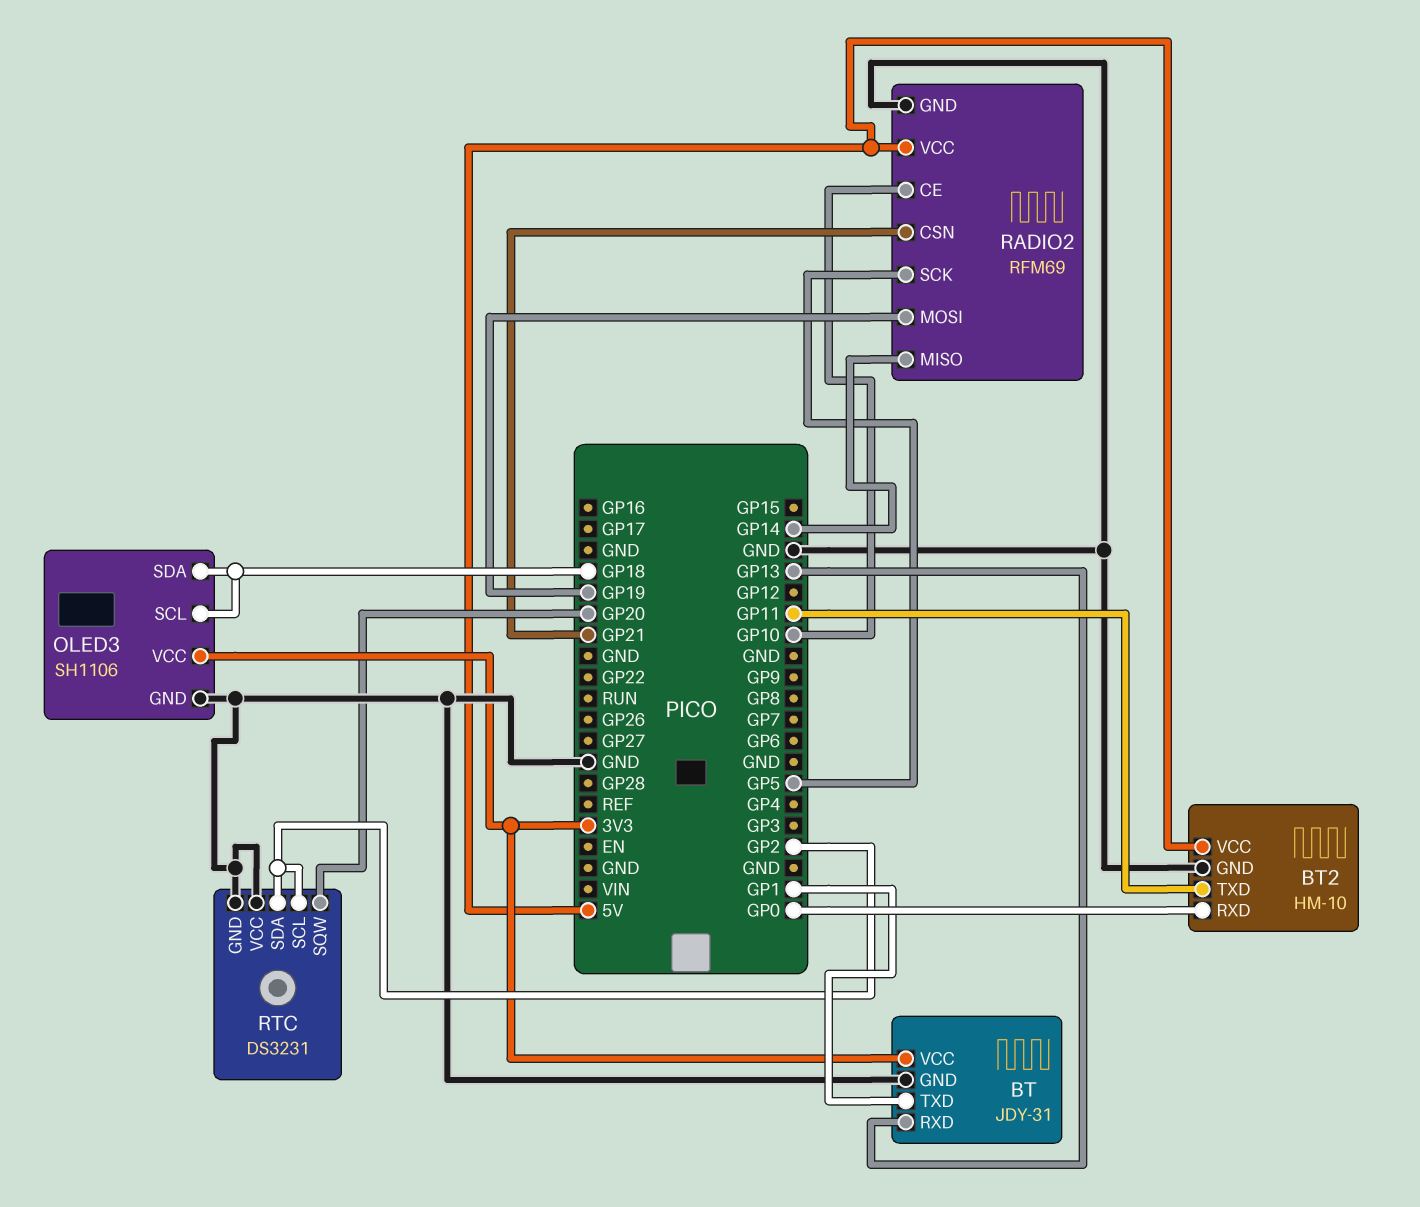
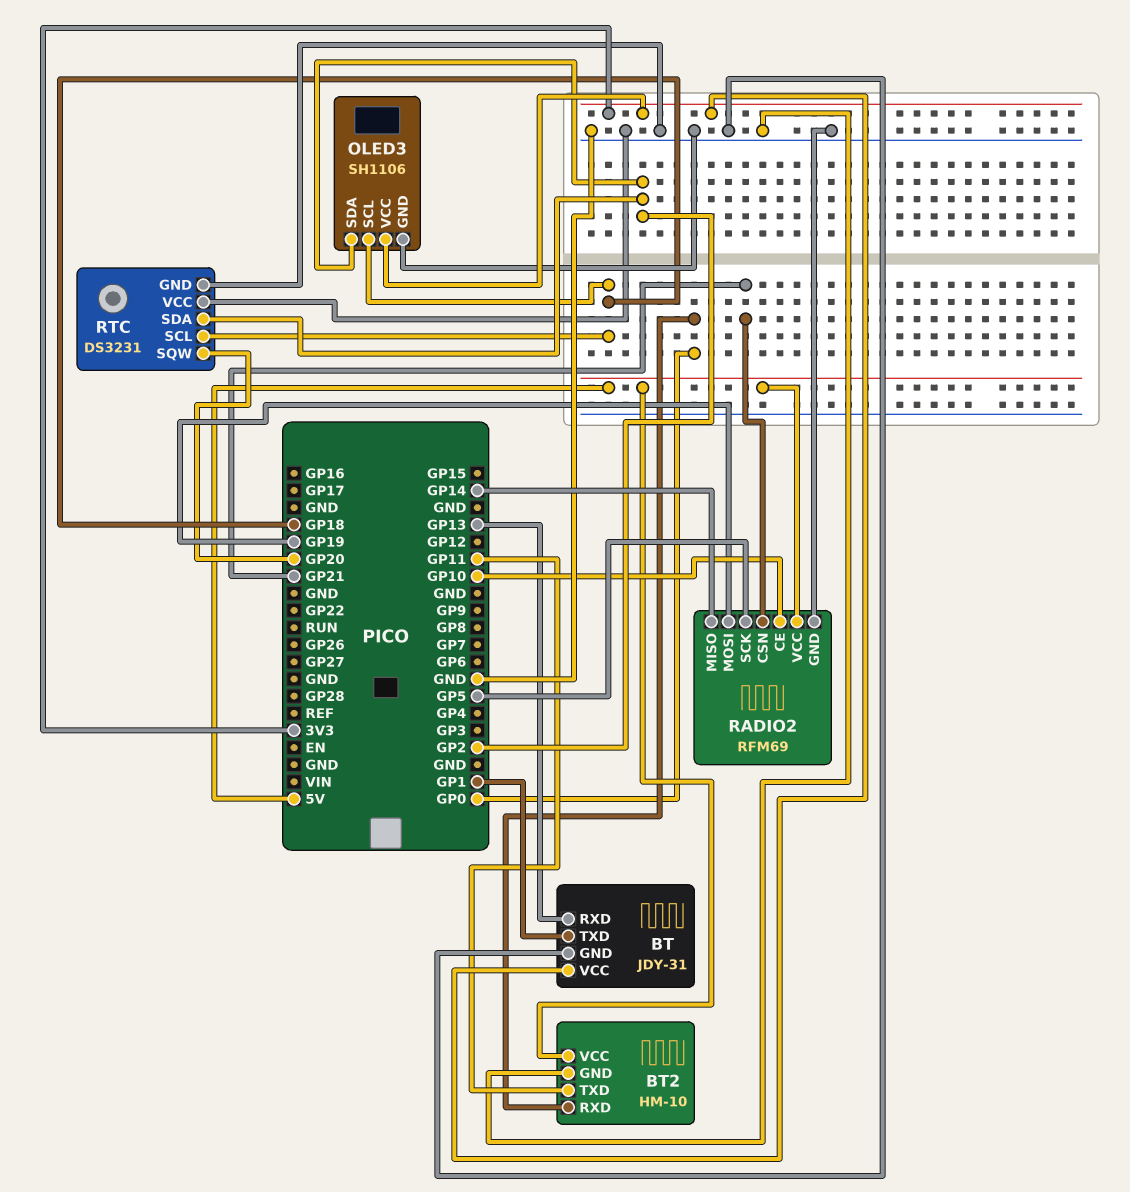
OLED3 pin SDA: GP18 -> GP2
RTC pin SCL: GP2 -> GP18

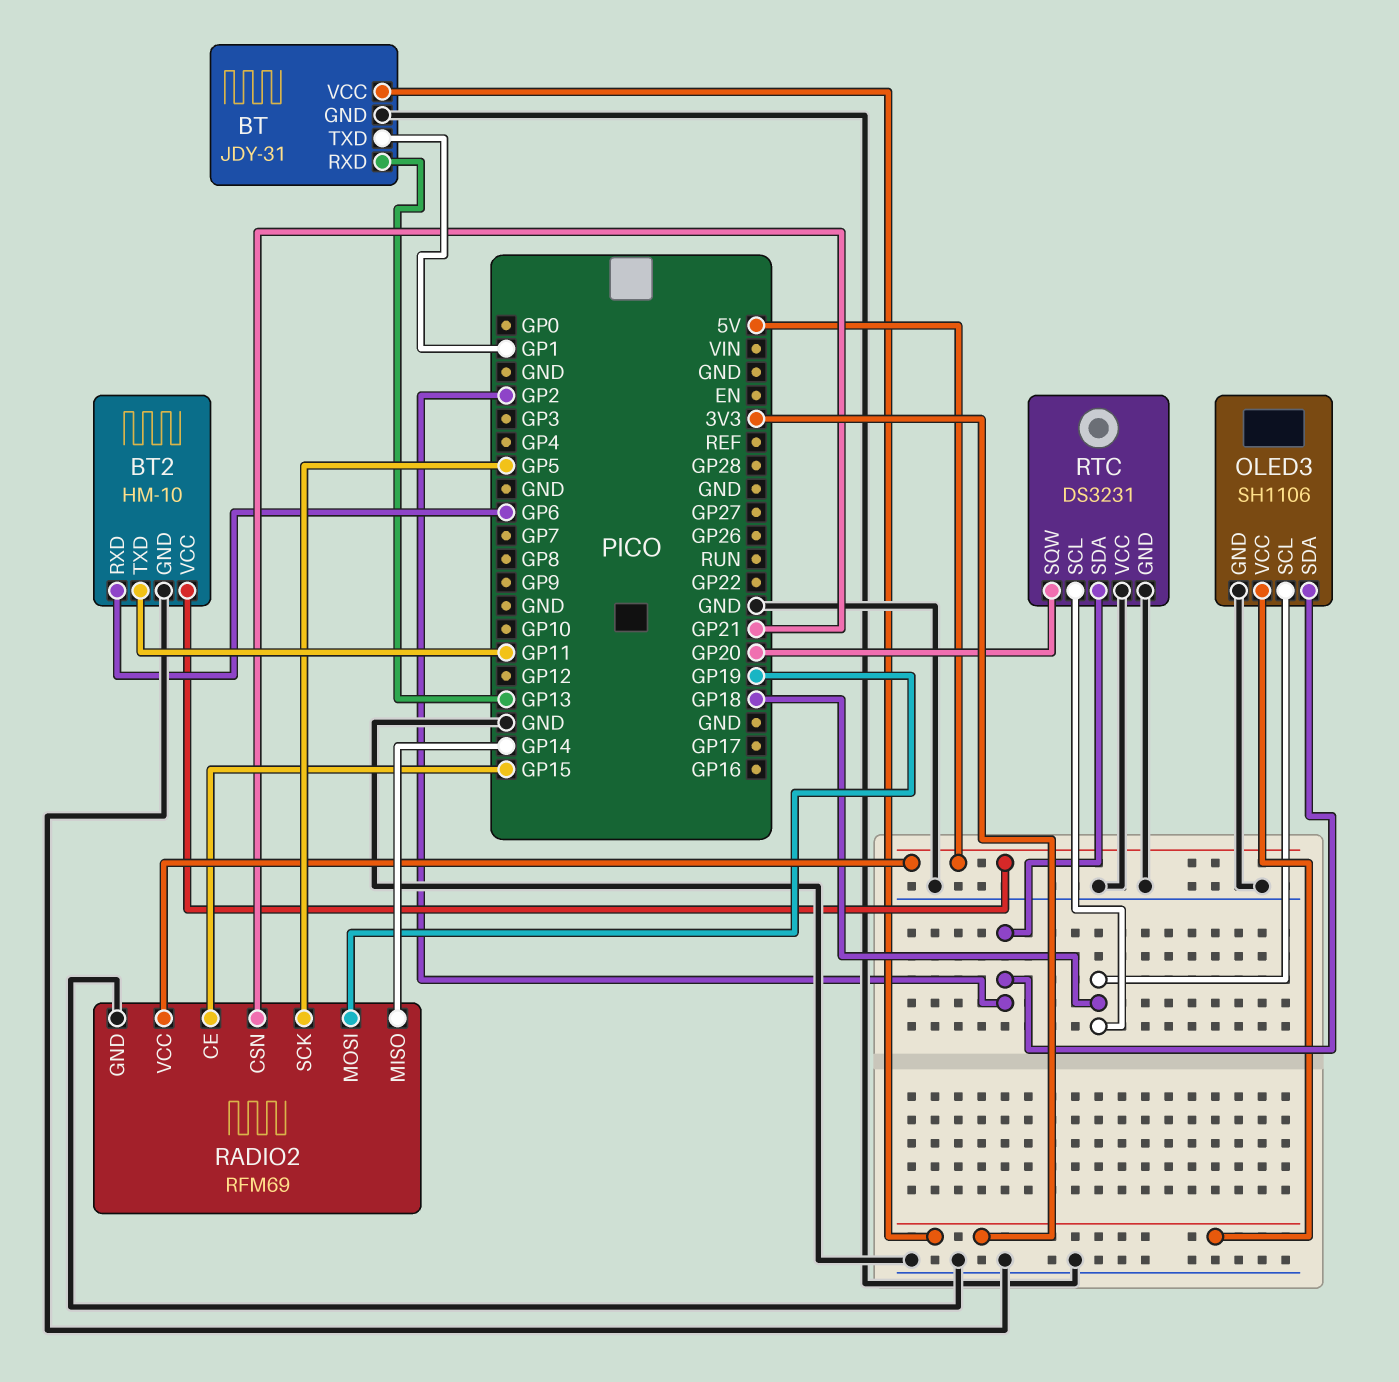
BT2 pin RXD: GP0 -> GP6
RADIO2 pin CE: GP10 -> GP15

